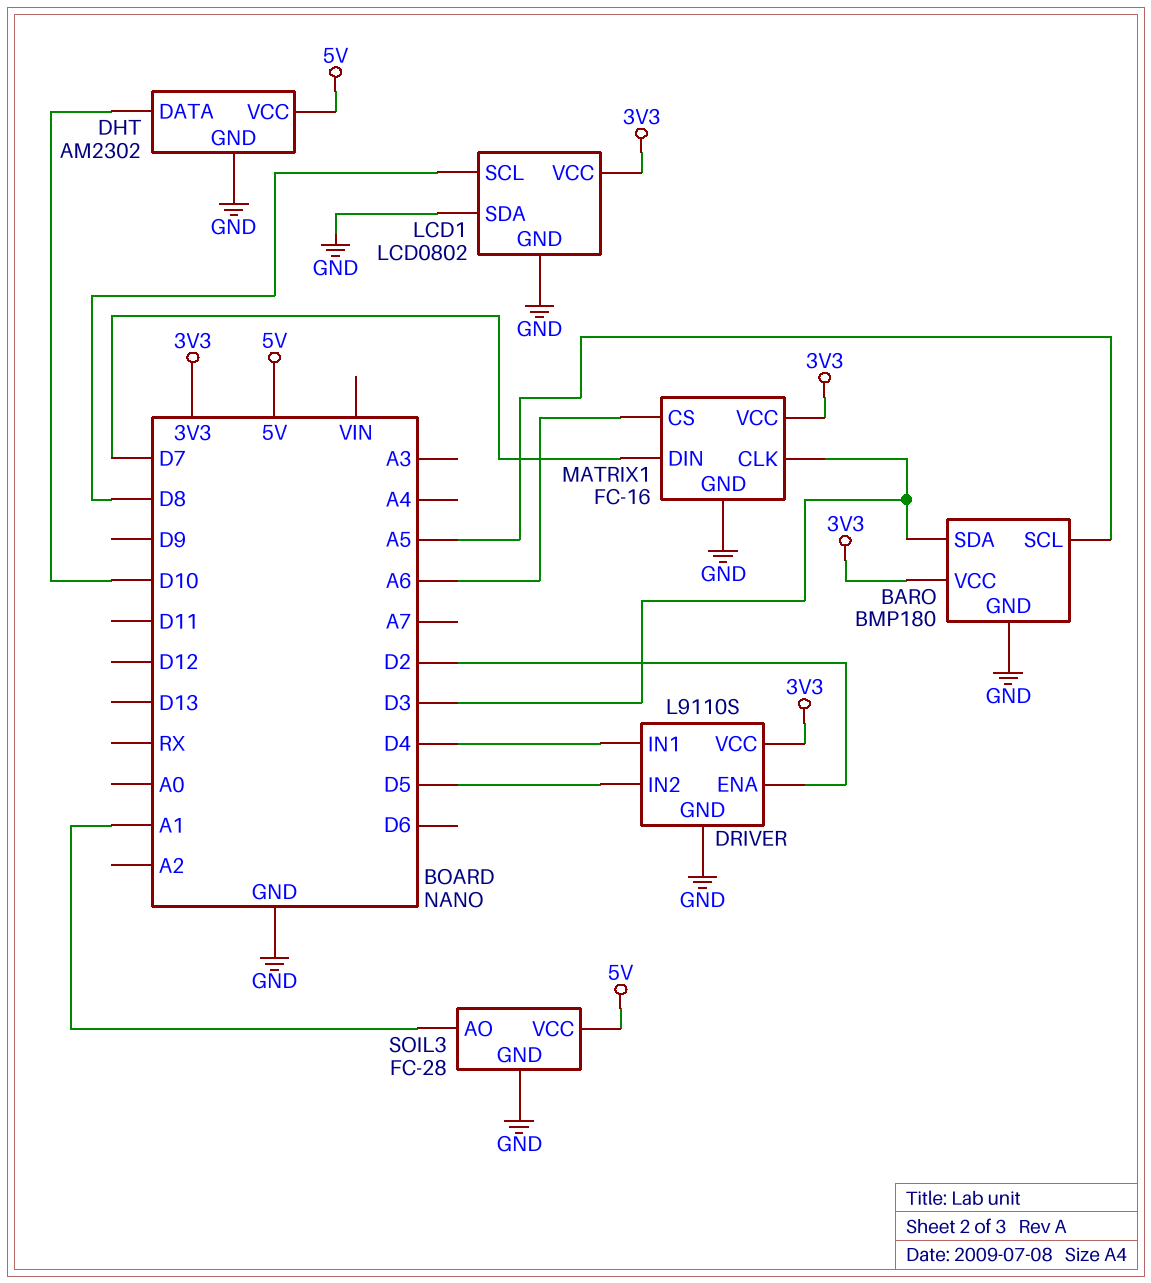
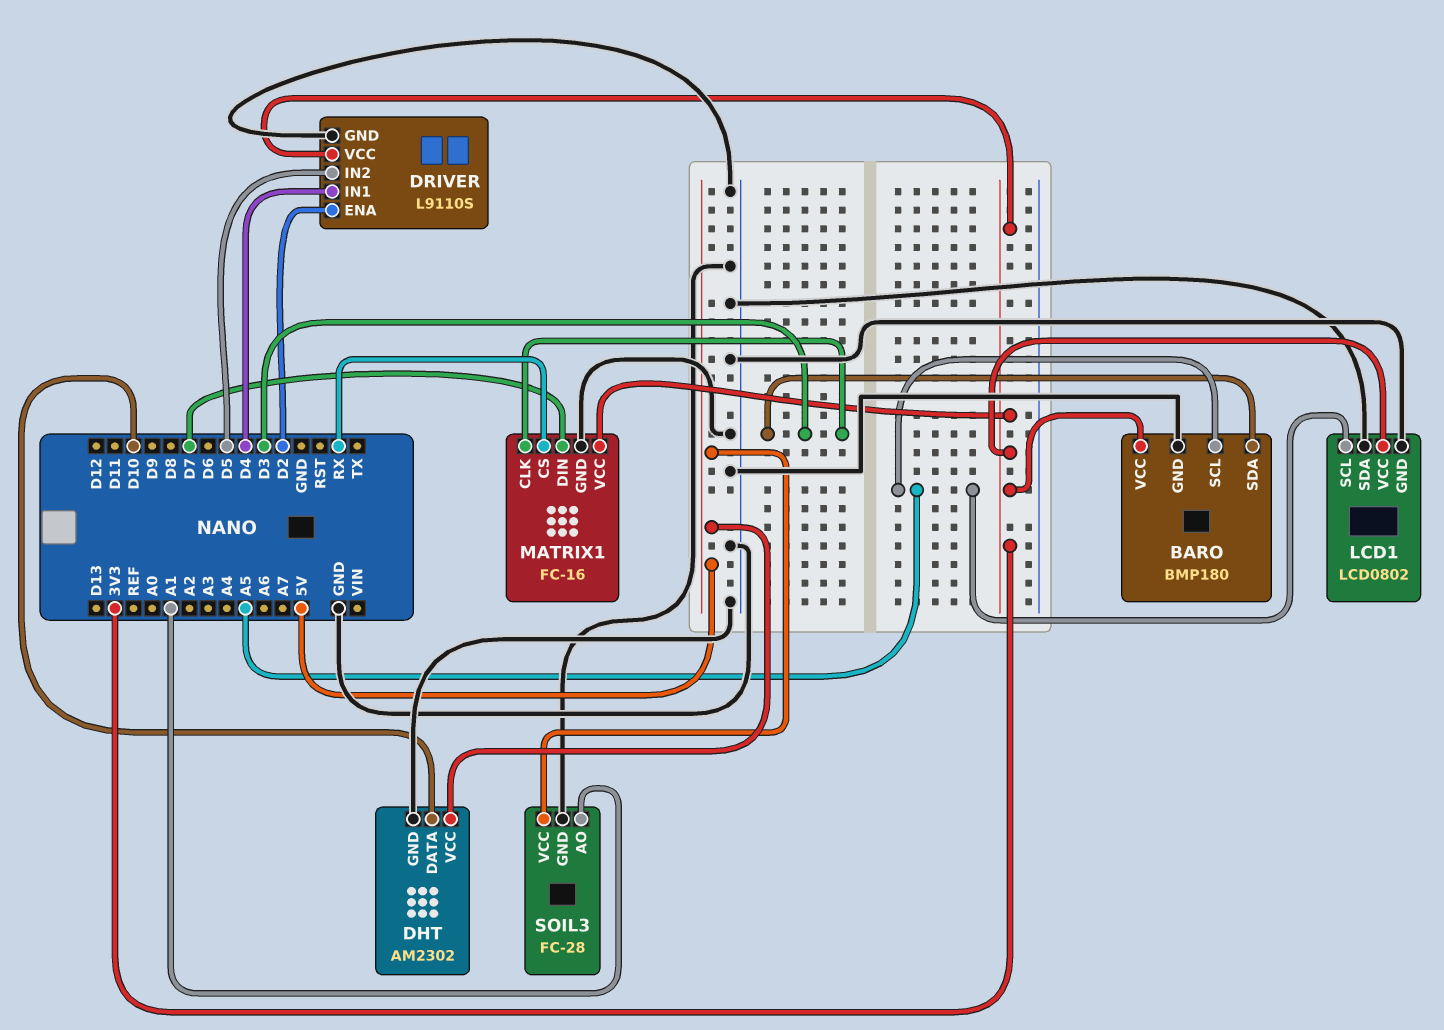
LCD1 pin SCL: D8 -> A5
MATRIX1 pin CS: A6 -> RX

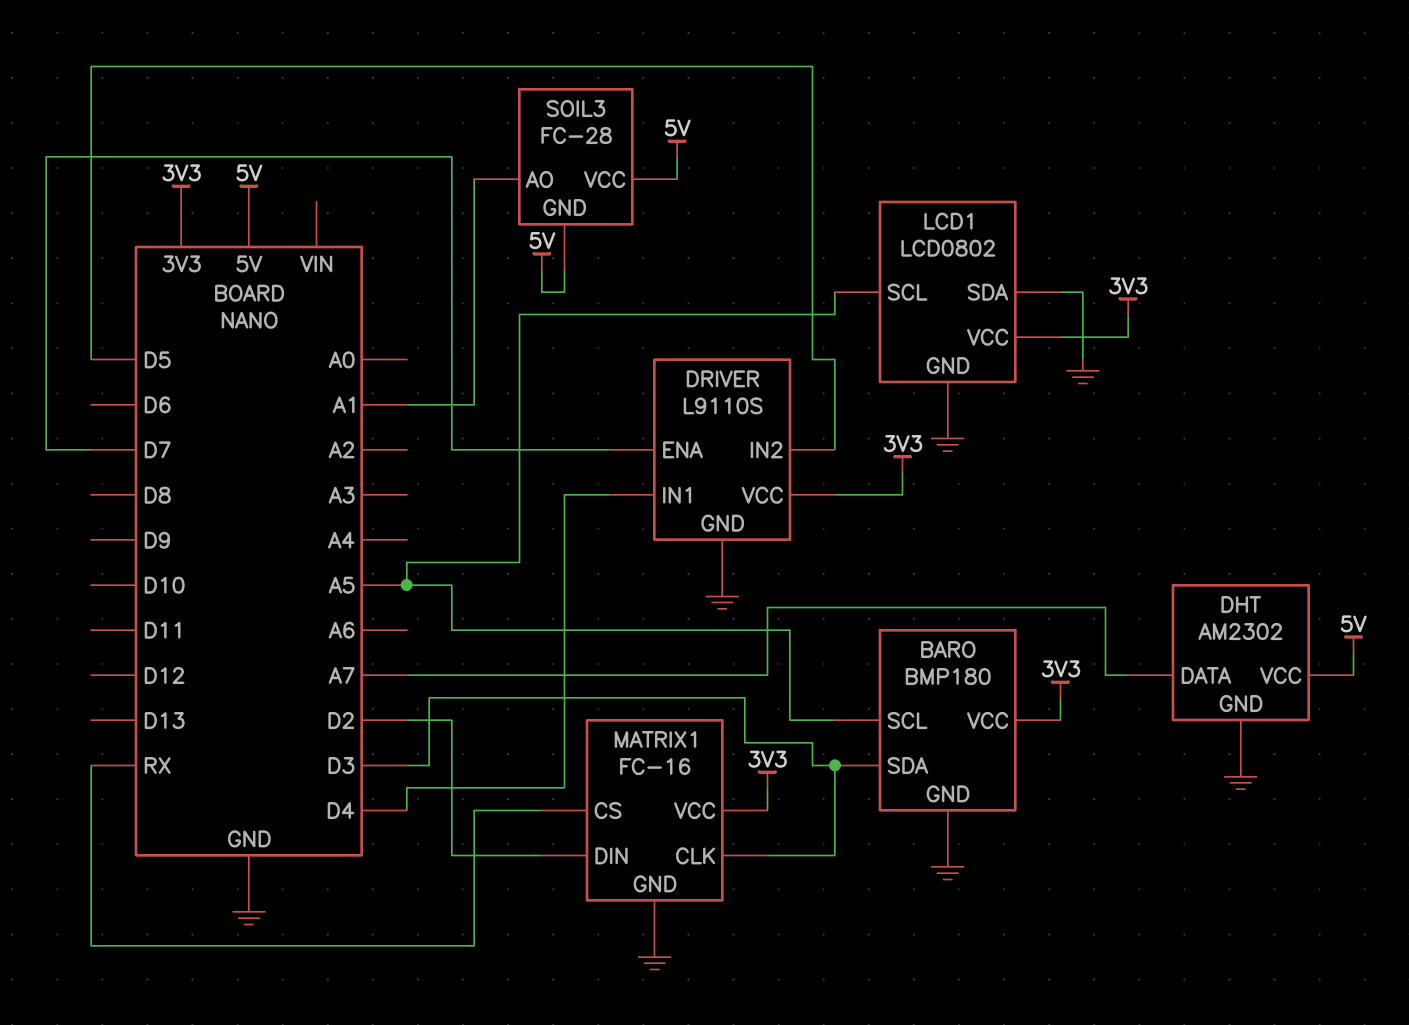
DHT pin DATA: D10 -> A7
DRIVER pin ENA: D2 -> D7
MATRIX1 pin DIN: D7 -> D2
SOIL3 pin GND: GND -> 5V

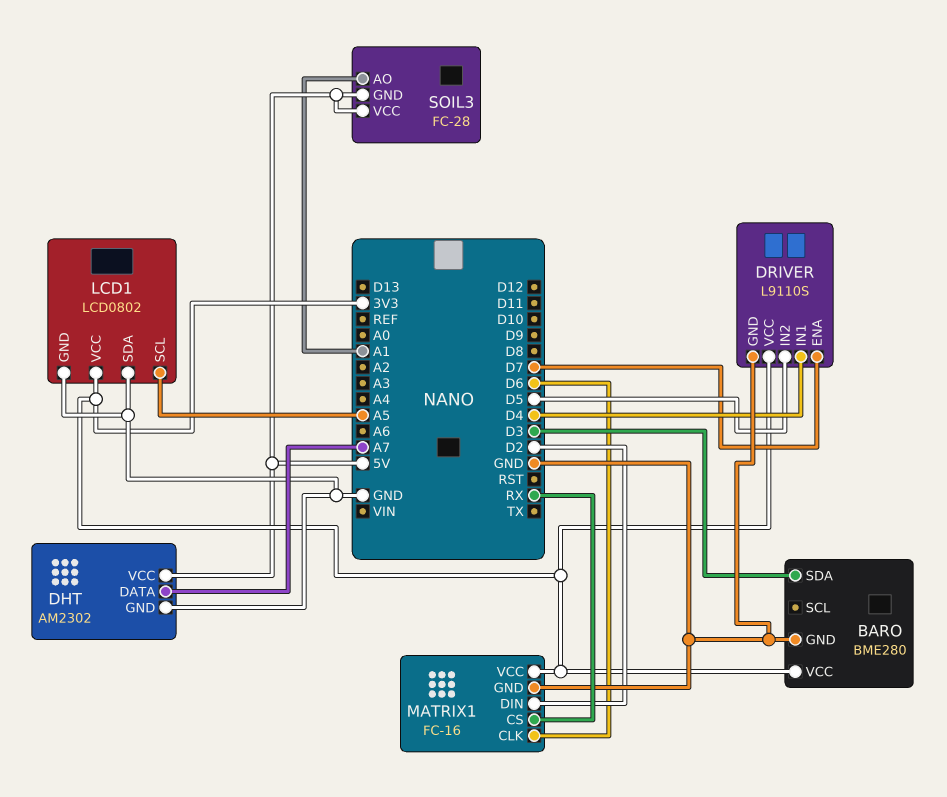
BARO: BMP180 -> BME280
BARO pin SCL: A5 -> none
MATRIX1 pin CLK: D3 -> D6

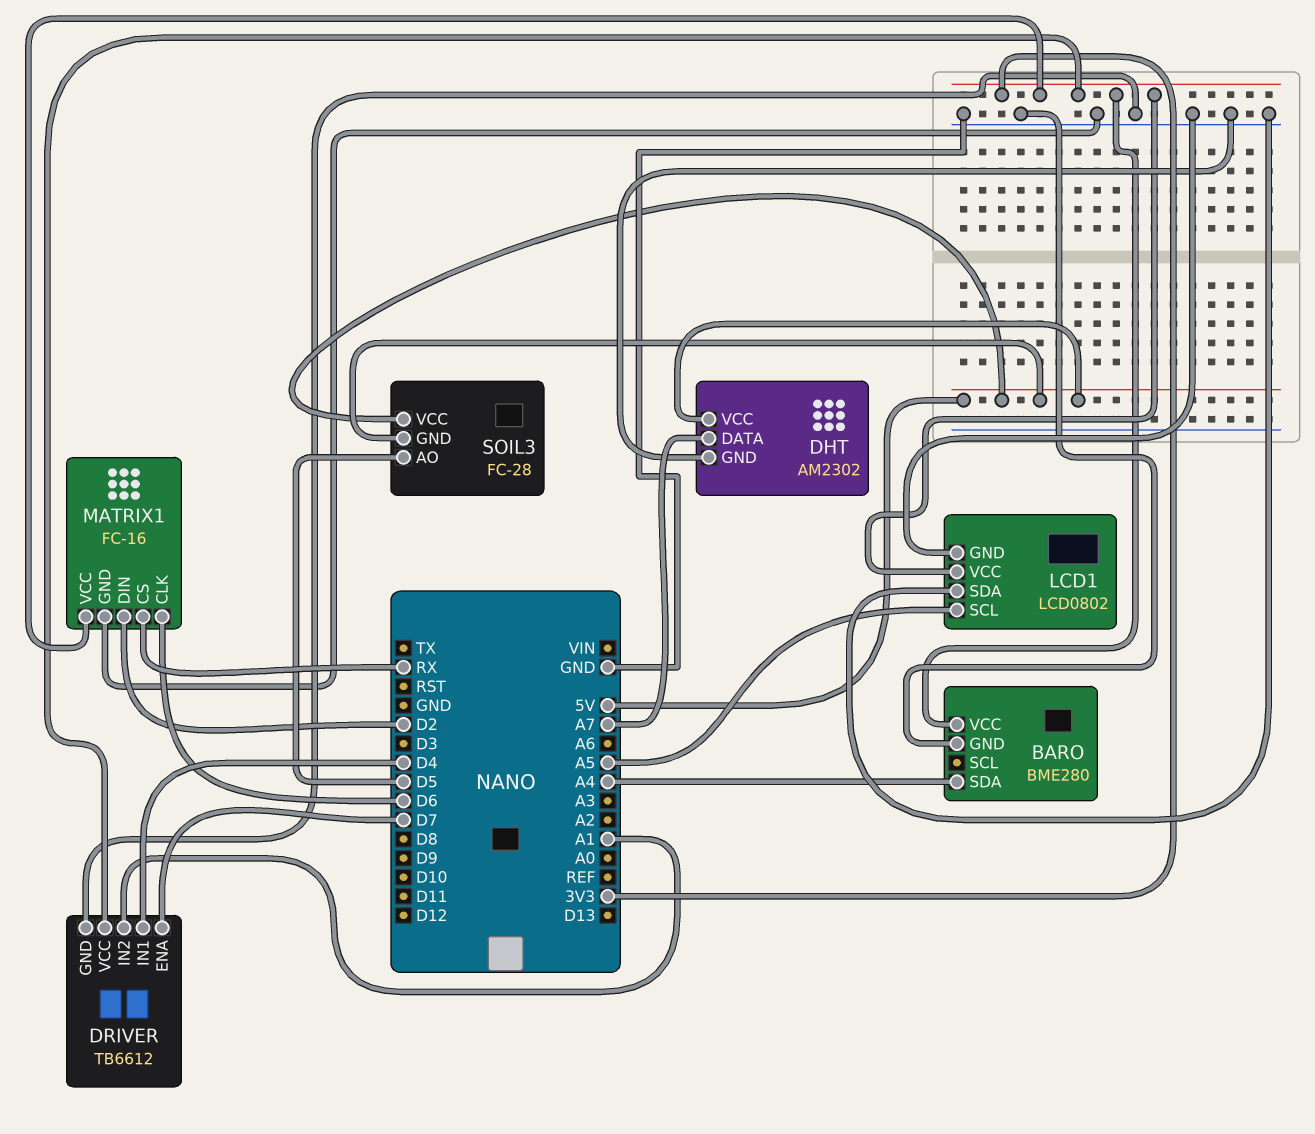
BARO pin SDA: D3 -> A4
DRIVER: L9110S -> TB6612
DRIVER pin IN2: D5 -> A1
SOIL3 pin AO: A1 -> D5

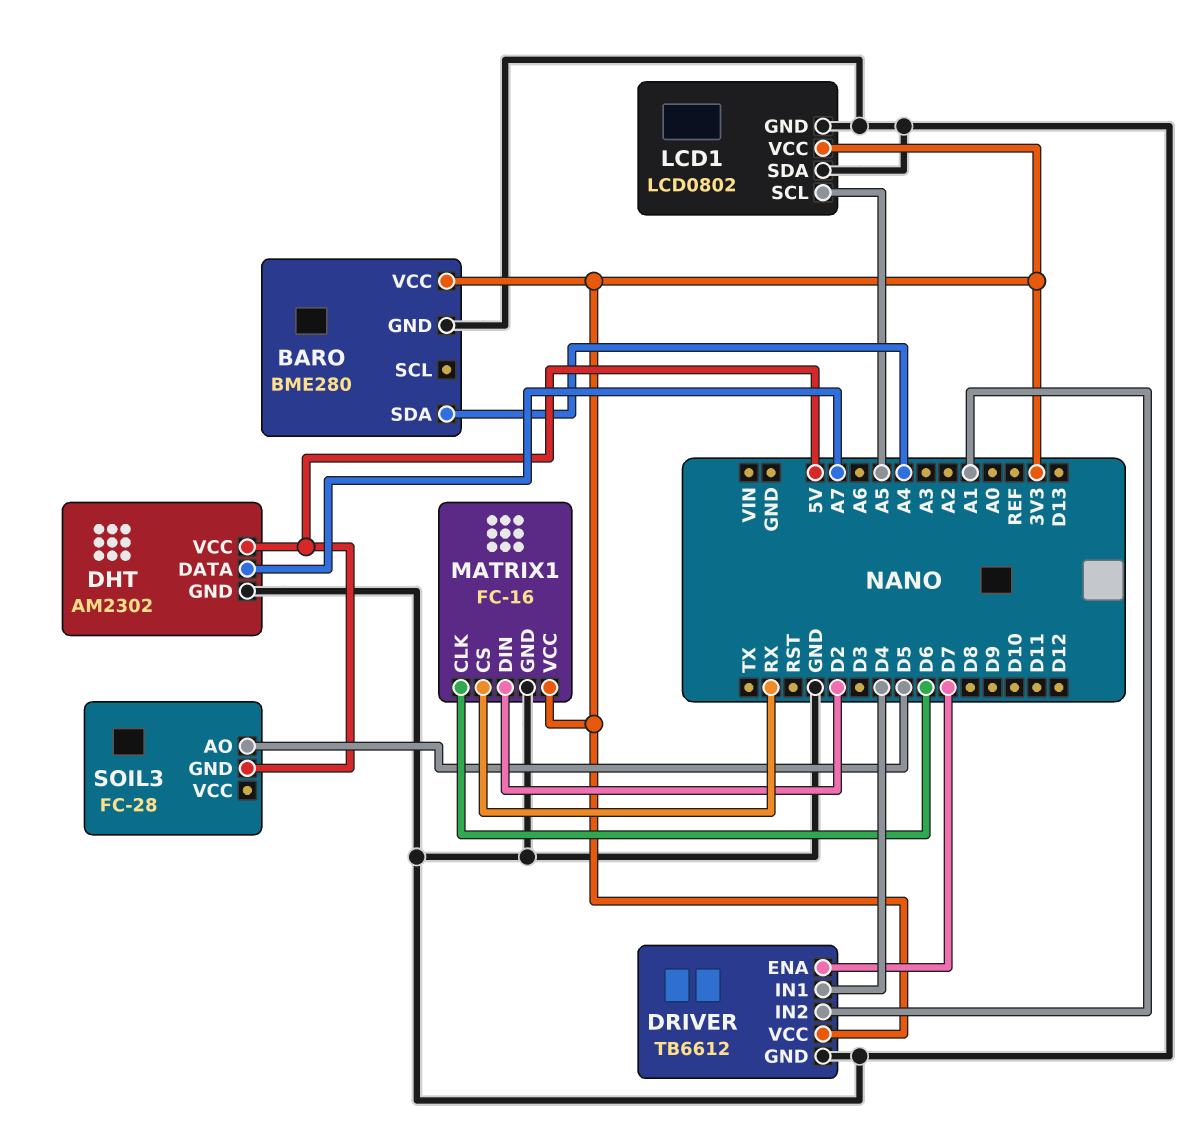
SOIL3 pin VCC: 5V -> none

